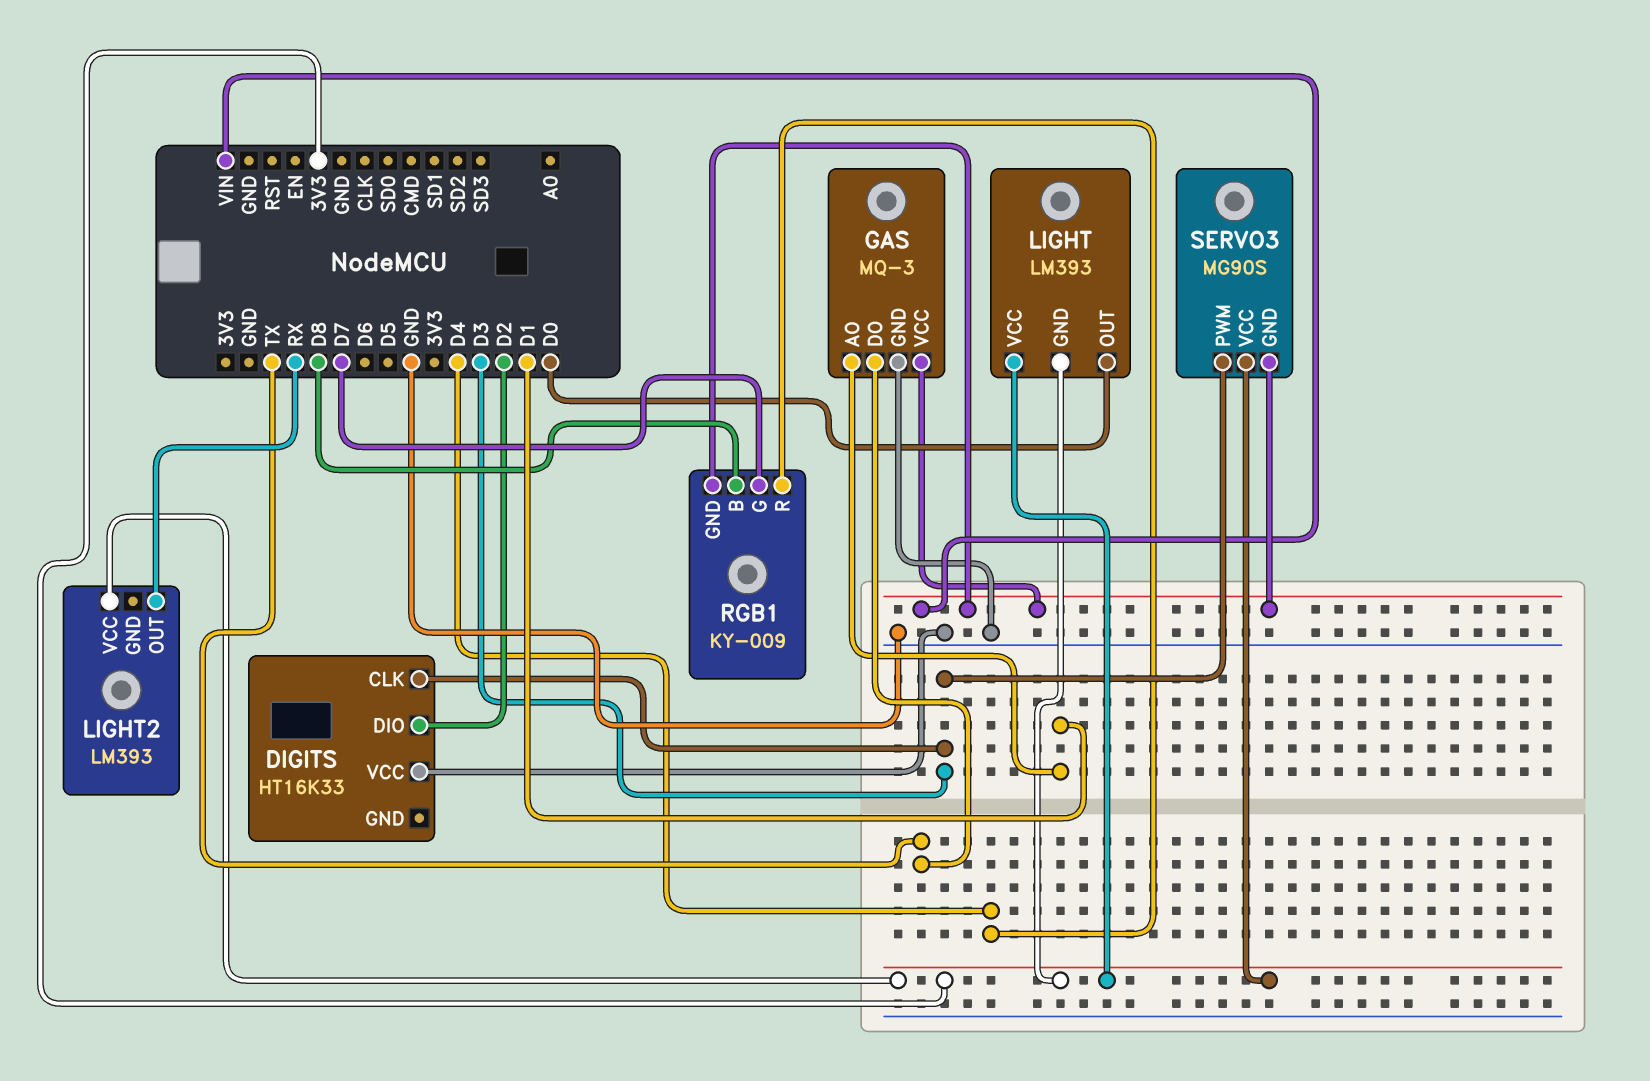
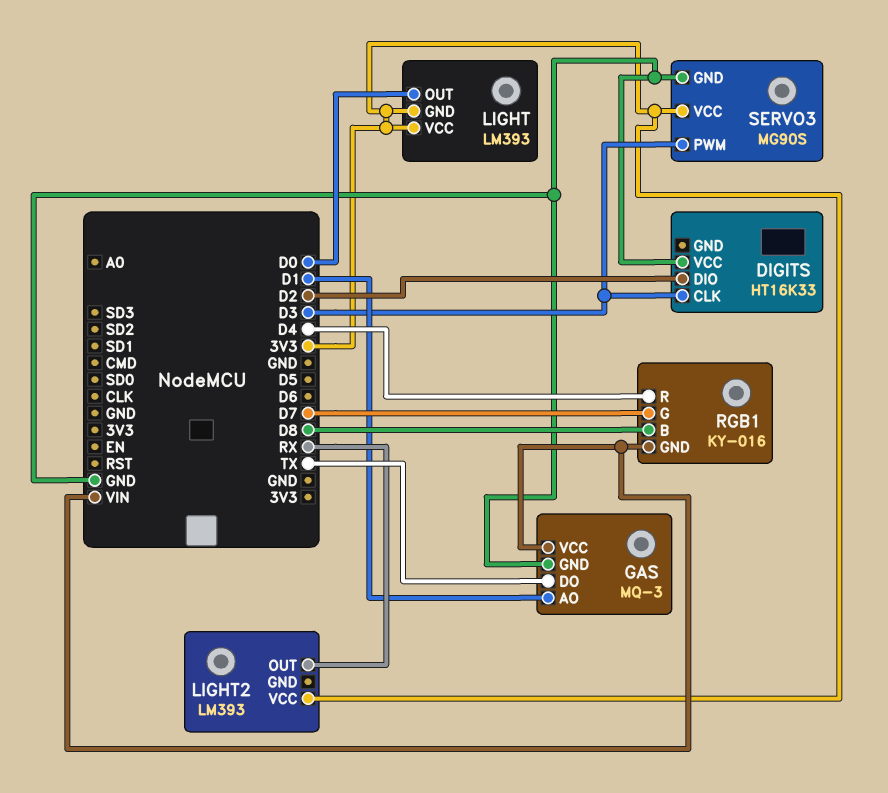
RGB1: KY-009 -> KY-016
SERVO3 pin GND: VIN -> GND

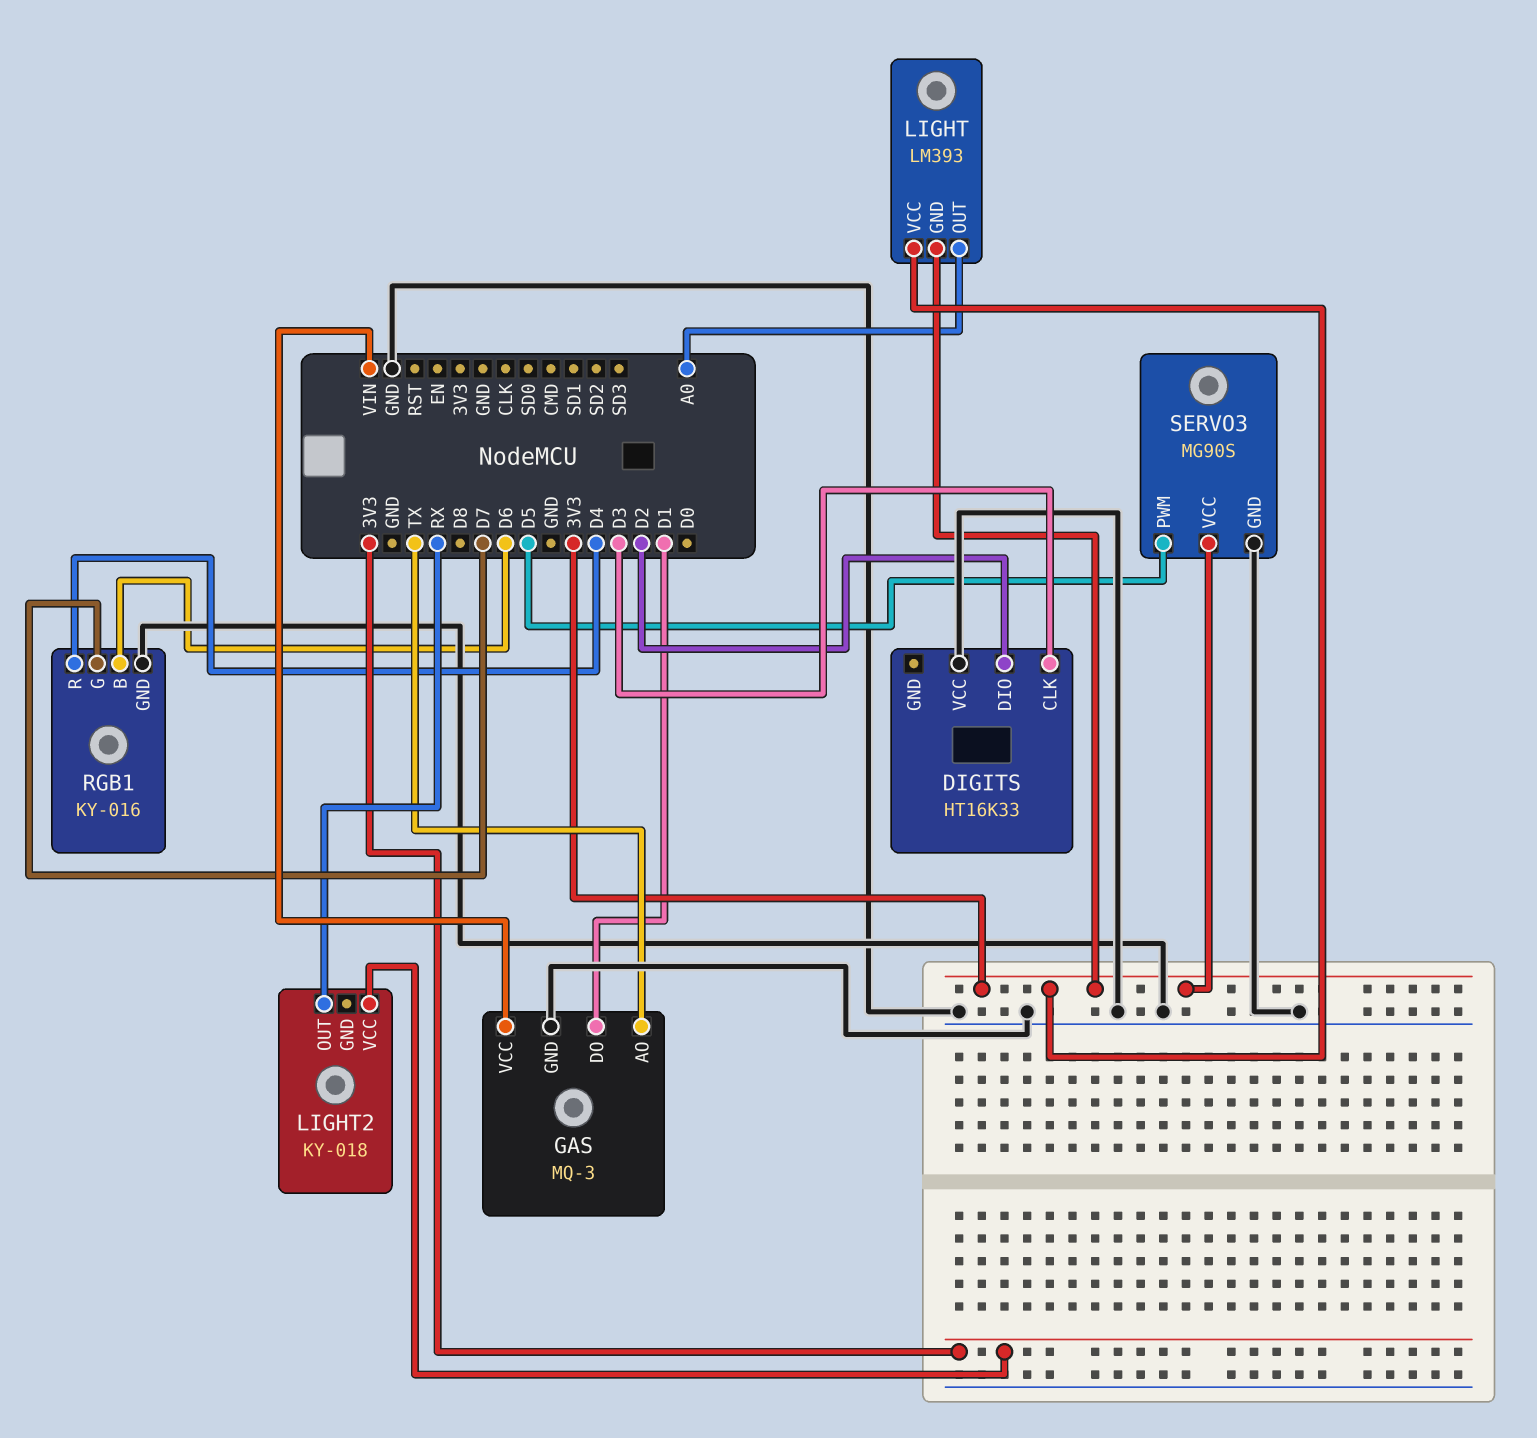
GAS pin AO: D1 -> TX
GAS pin DO: TX -> D1
LIGHT pin OUT: D0 -> A0
LIGHT2: LM393 -> KY-018
RGB1 pin B: D8 -> D6
RGB1 pin GND: VIN -> GND
SERVO3 pin PWM: D3 -> D5

